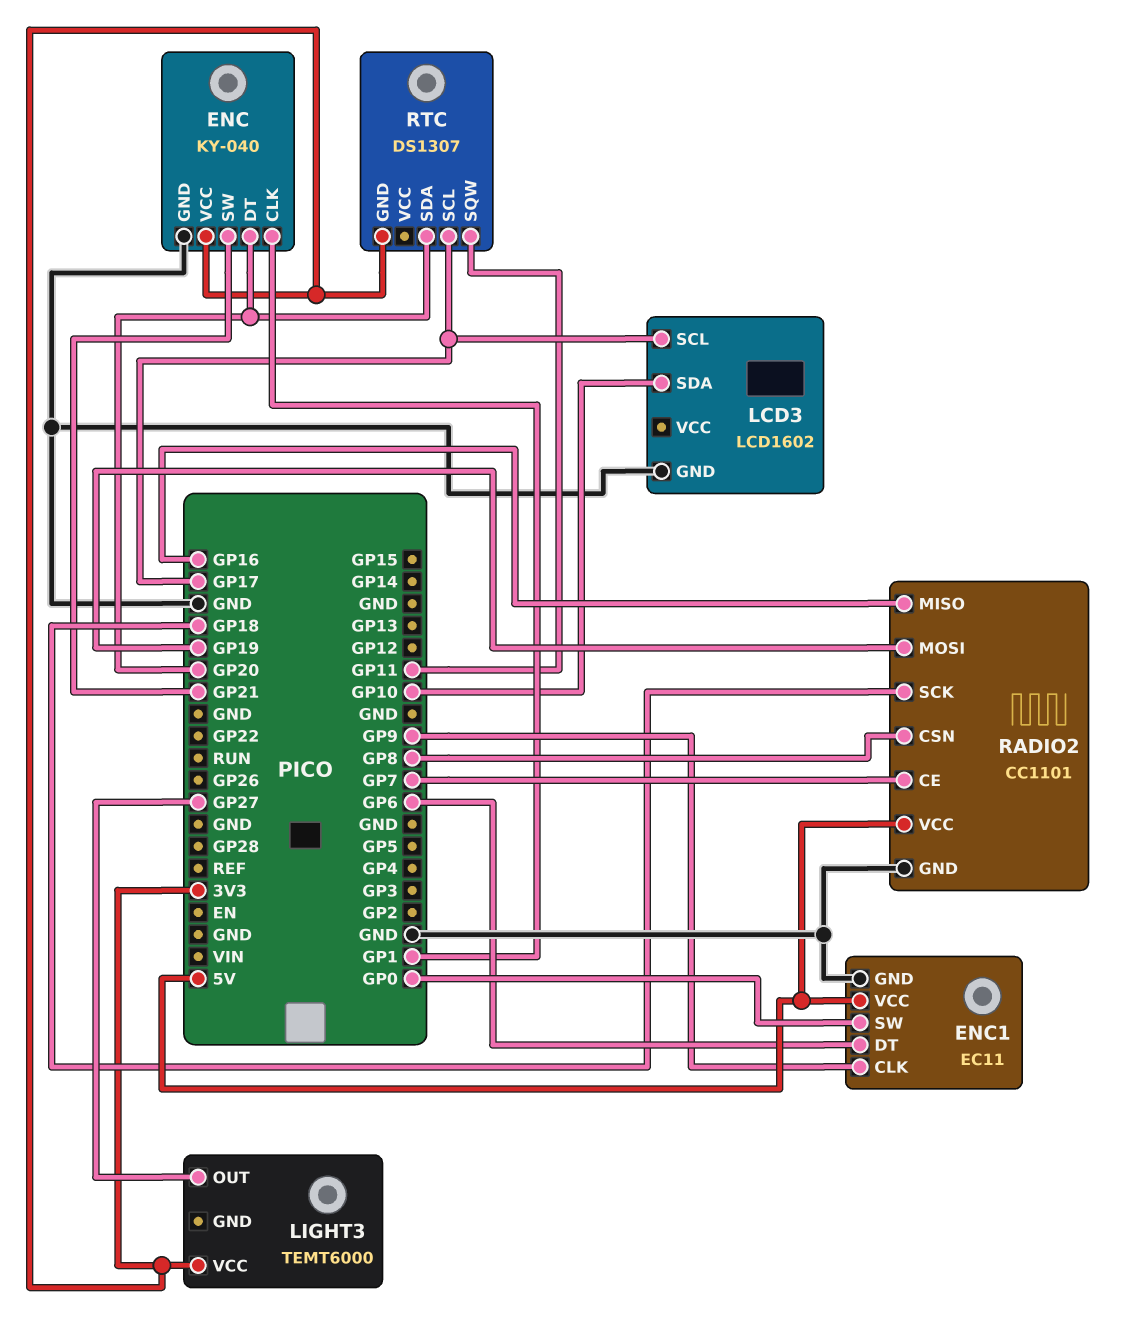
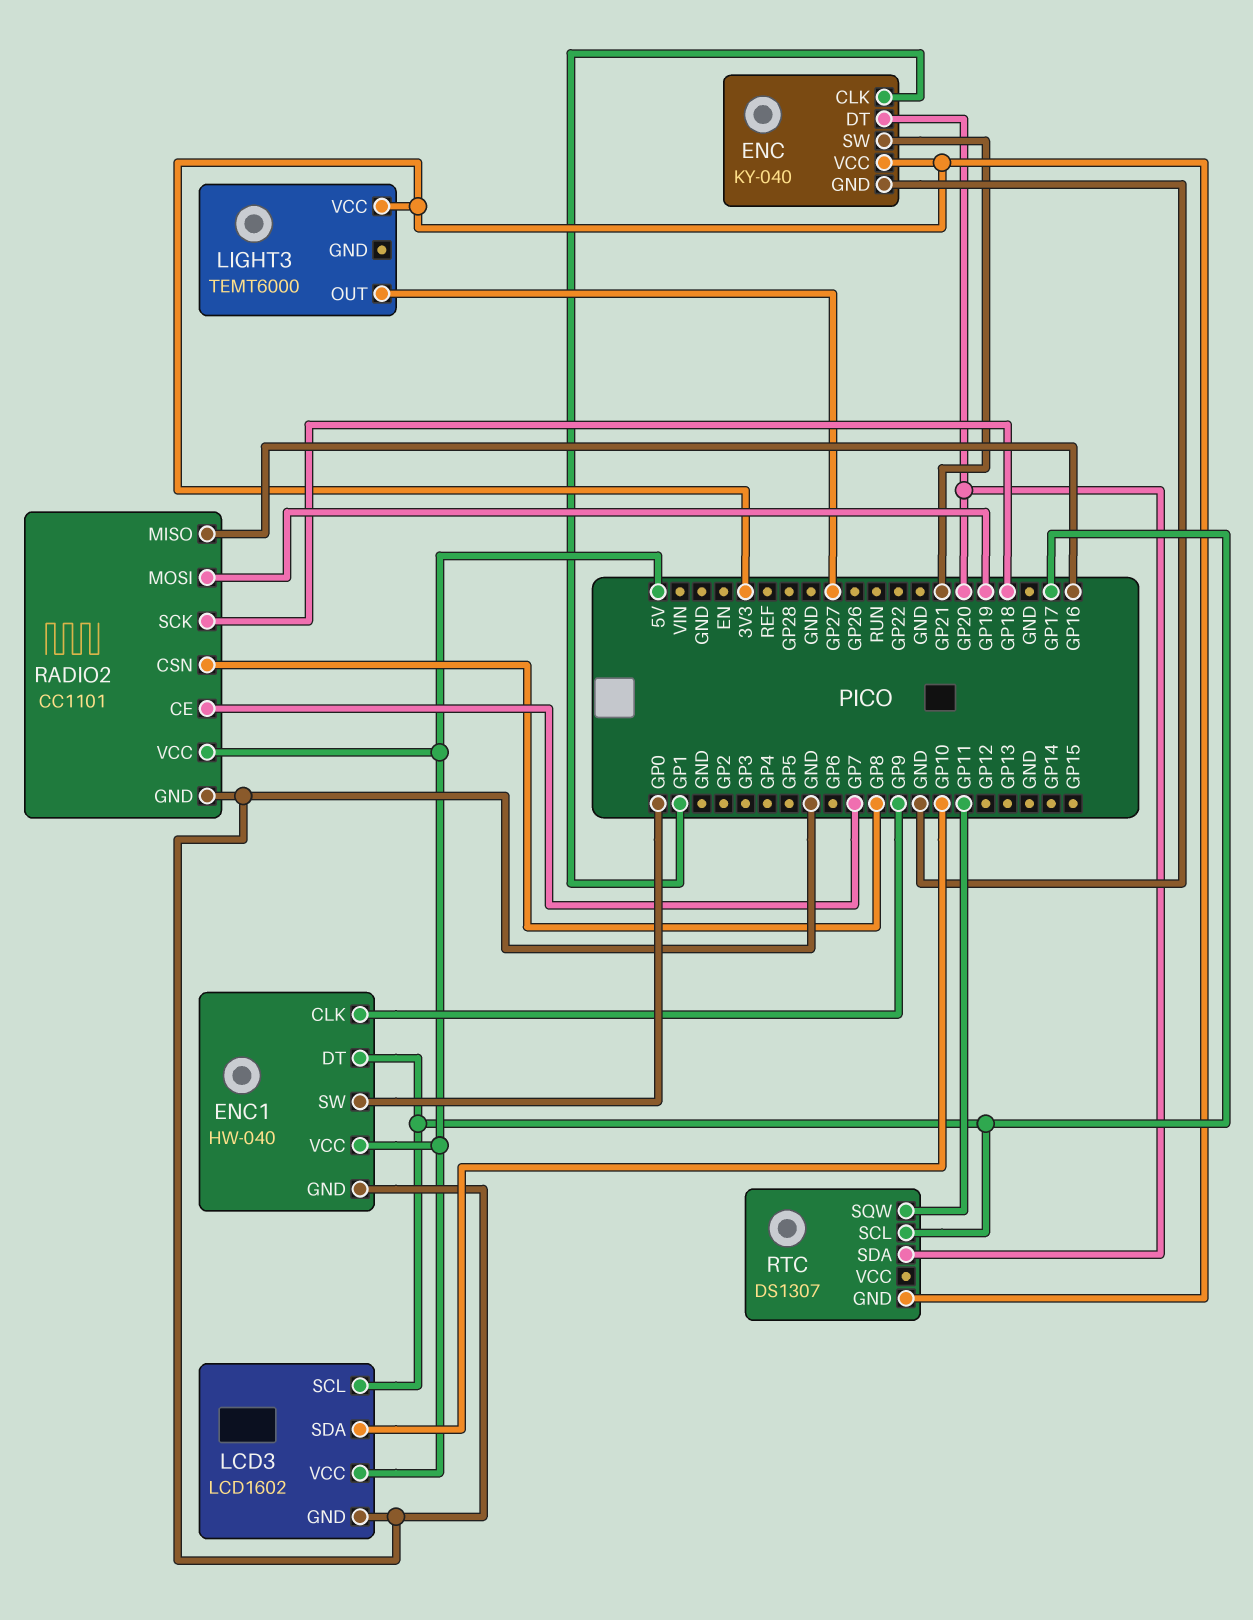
ENC1: EC11 -> HW-040
ENC1 pin DT: GP6 -> GP17
LCD3 pin VCC: none -> 5V

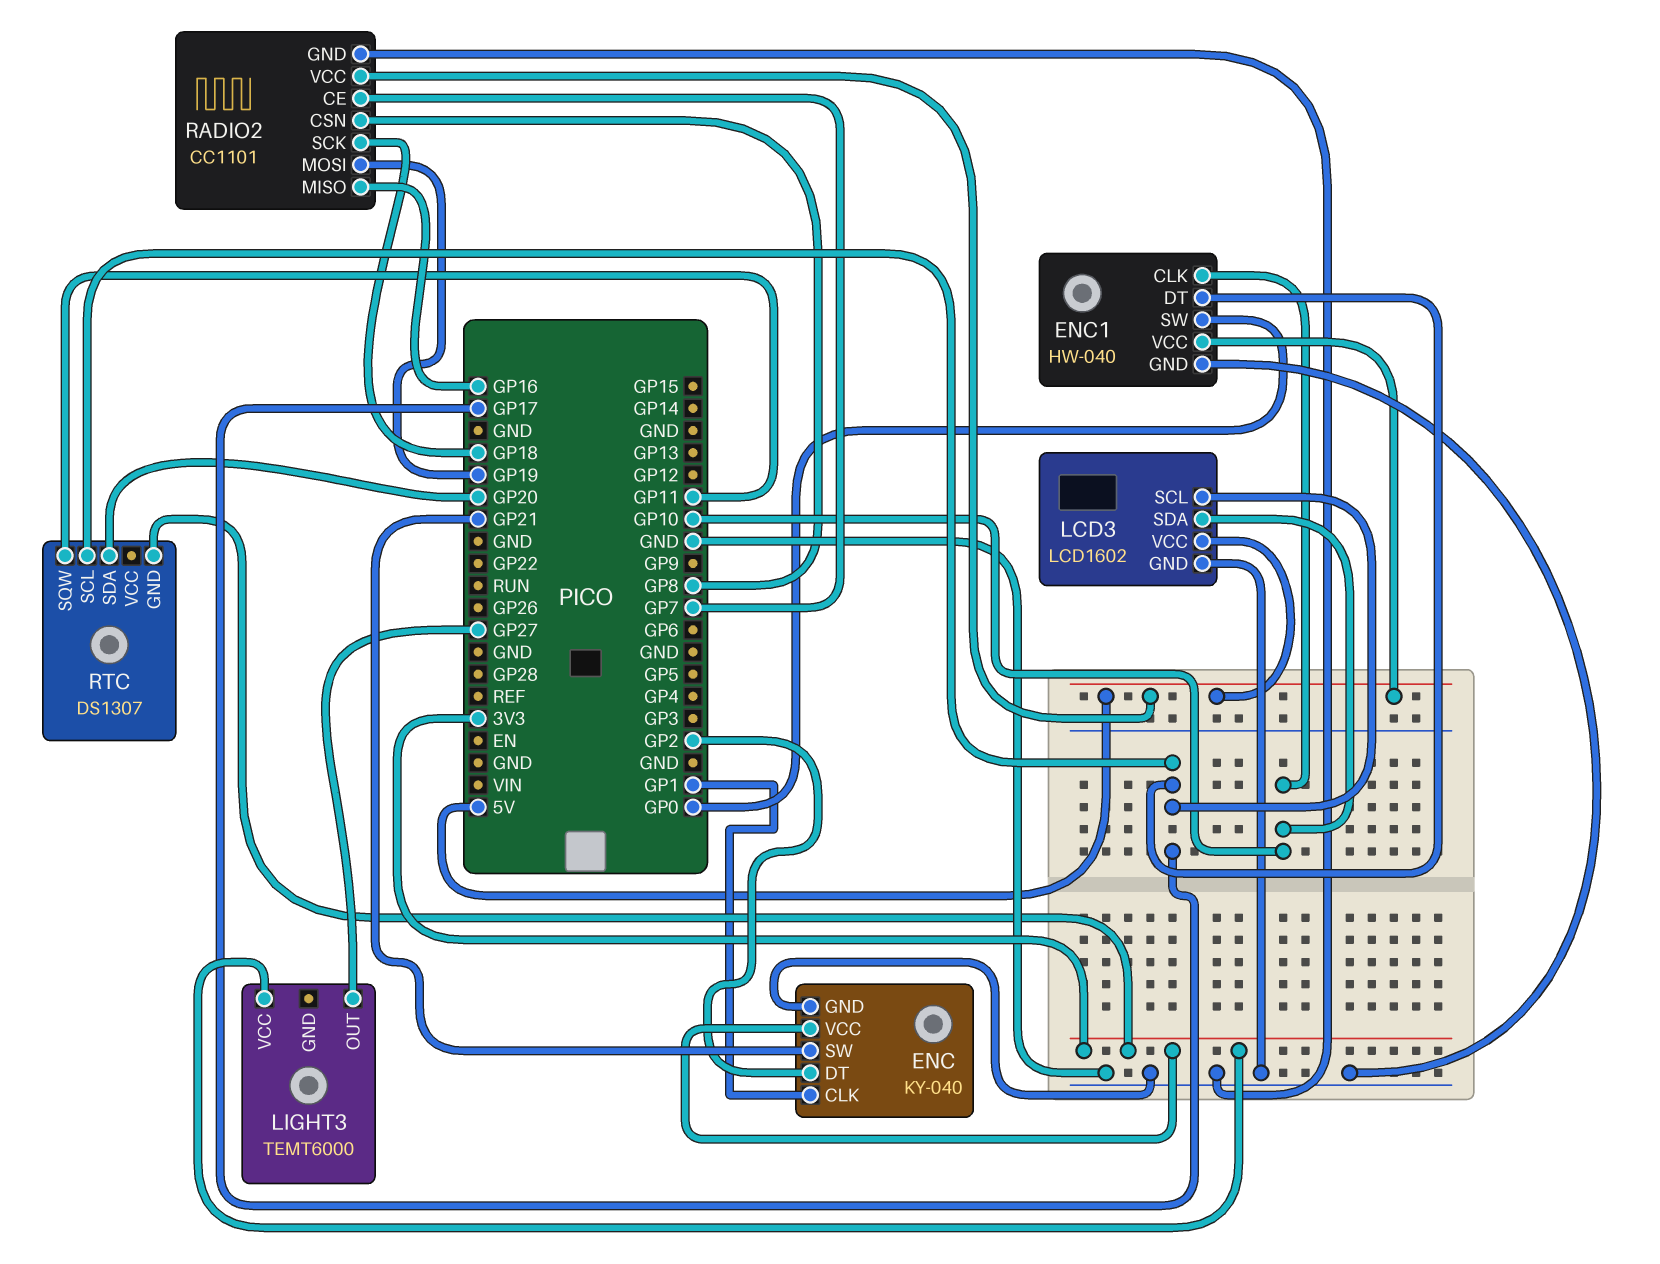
ENC pin DT: GP20 -> GP2
ENC1 pin CLK: GP9 -> GP10

